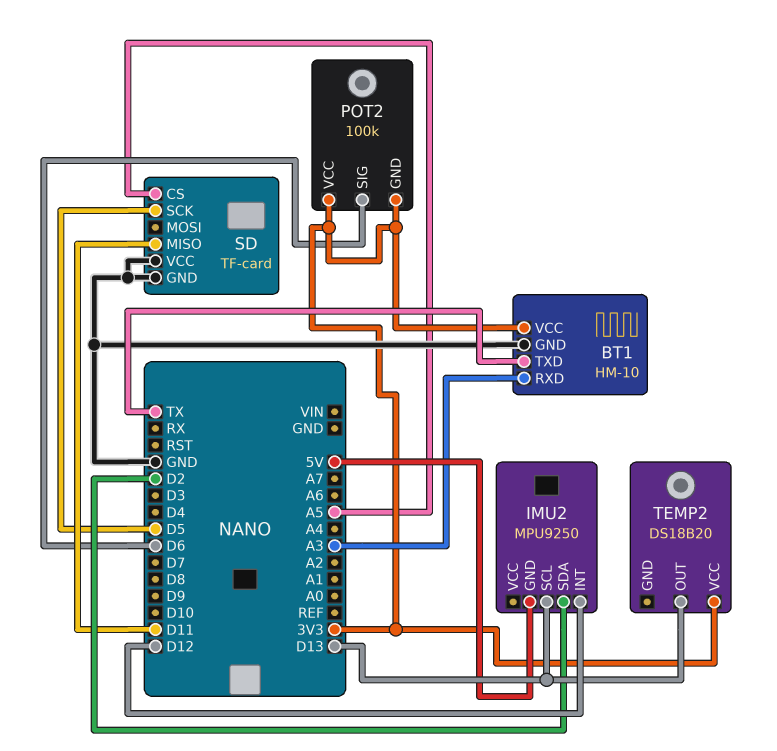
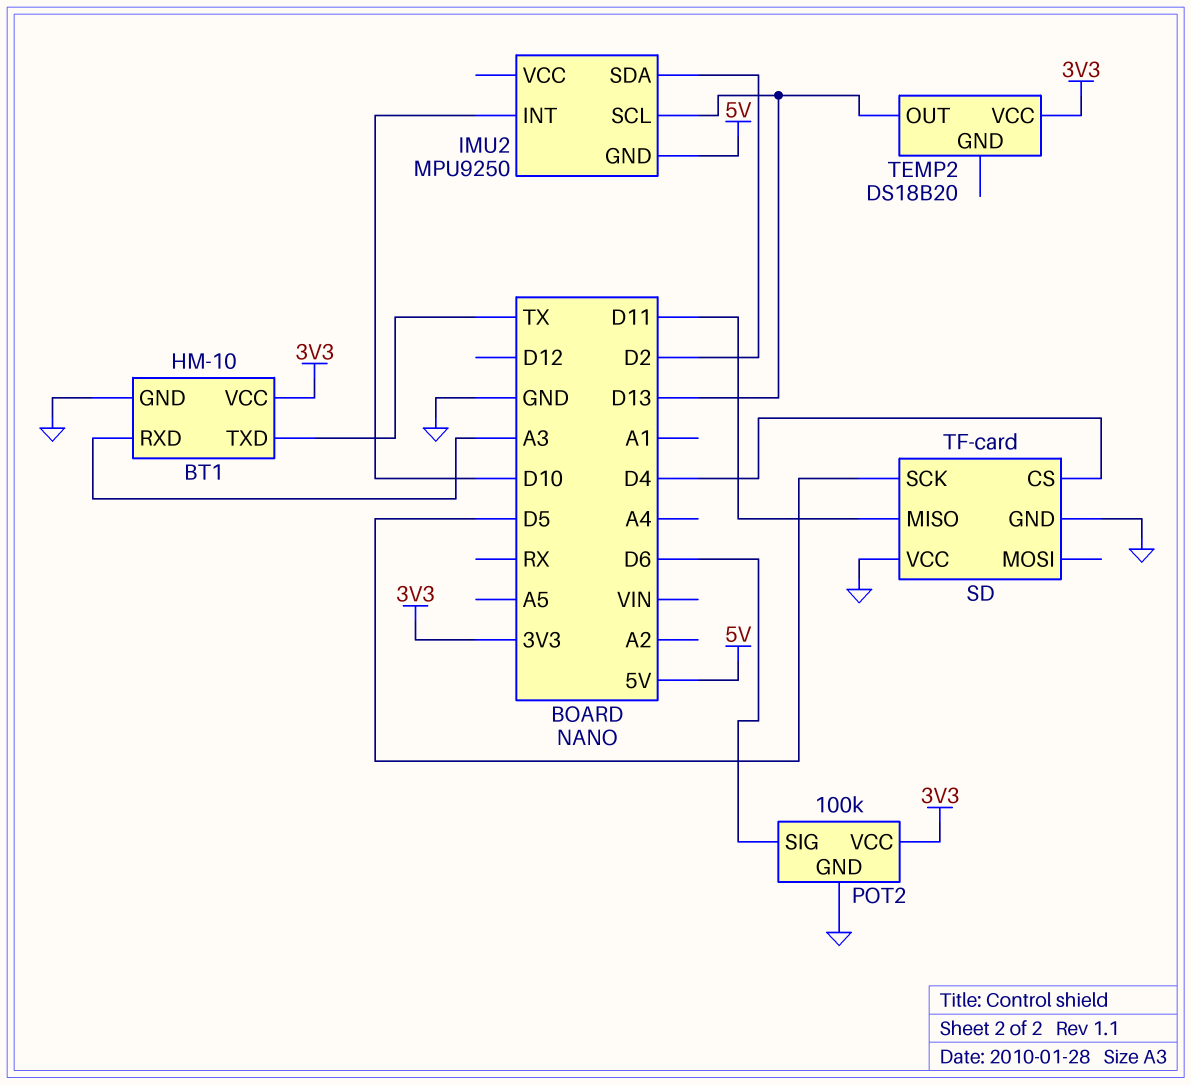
IMU2 pin INT: D12 -> D10
POT2 pin GND: 3V3 -> GND
SD pin CS: A5 -> D4

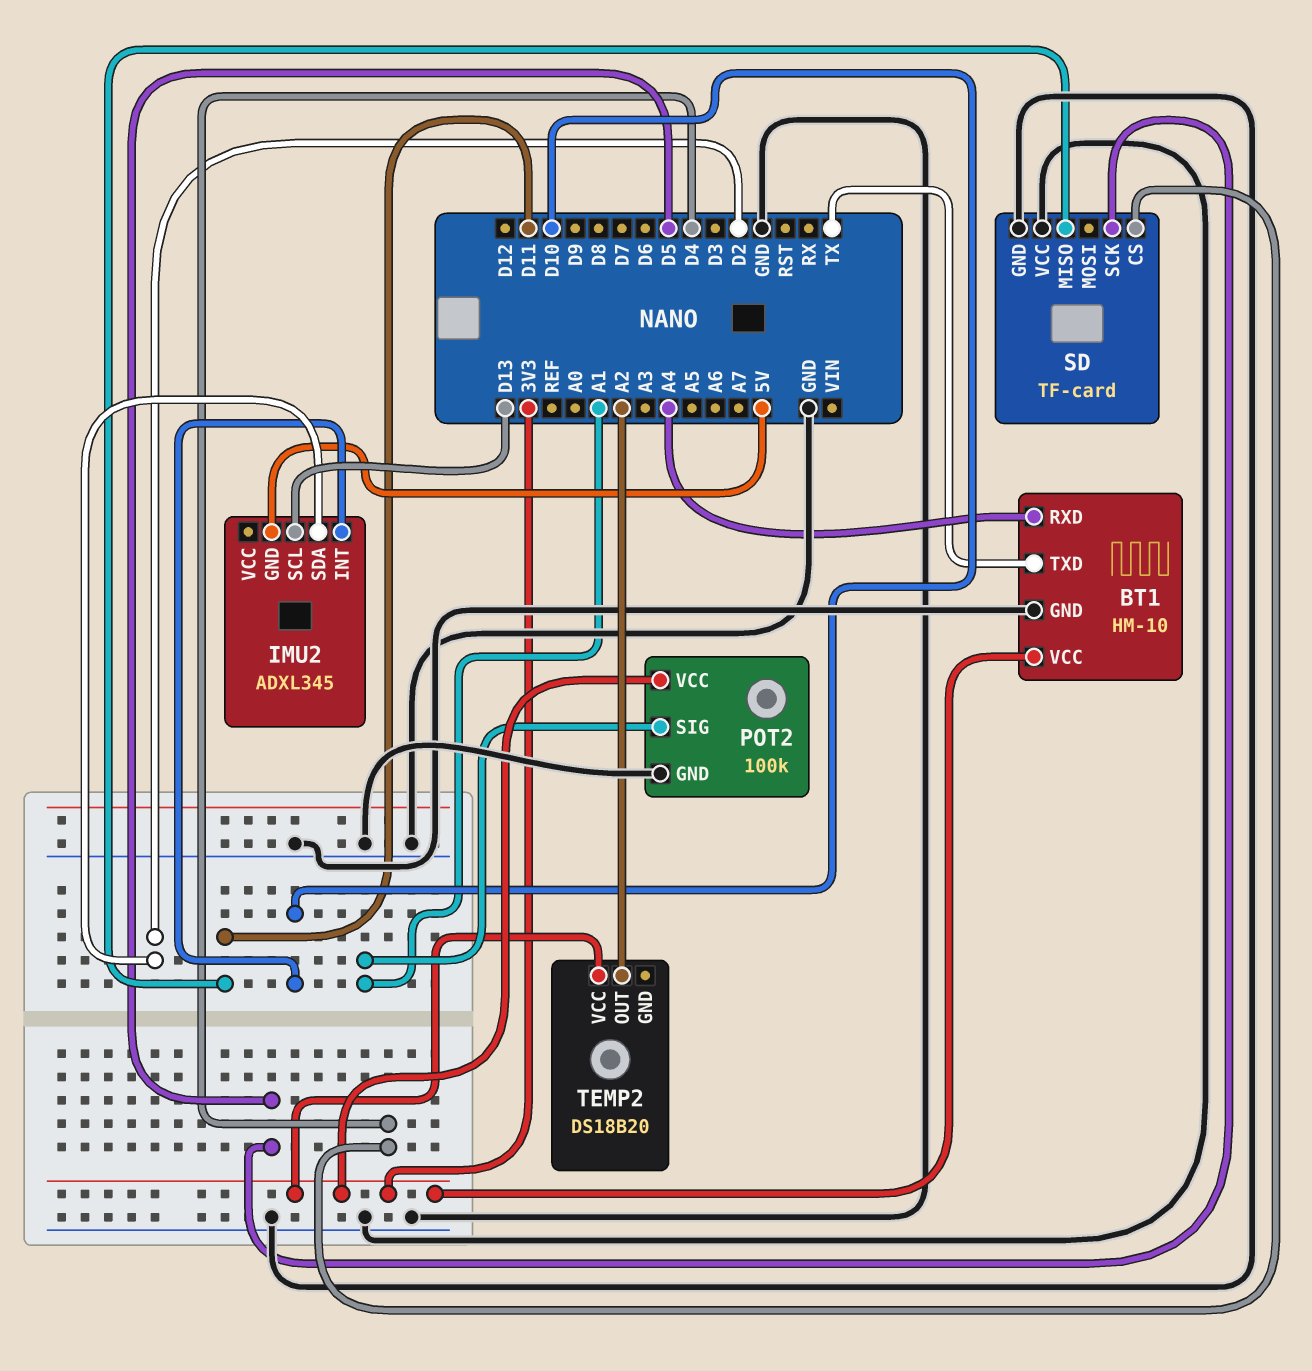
BT1 pin RXD: A3 -> A4
IMU2: MPU9250 -> ADXL345
POT2 pin SIG: D6 -> A1
TEMP2 pin OUT: D13 -> A2

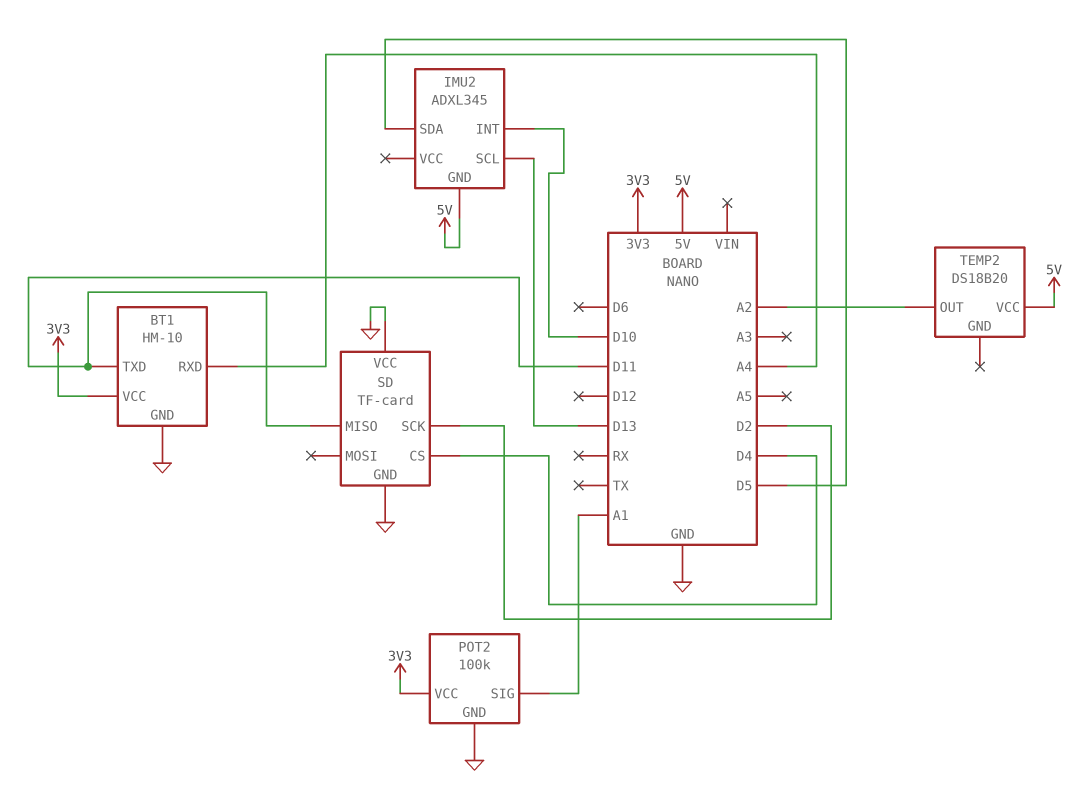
BT1 pin TXD: TX -> D11
IMU2 pin SDA: D2 -> D5
SD pin SCK: D5 -> D2
TEMP2 pin VCC: 3V3 -> 5V

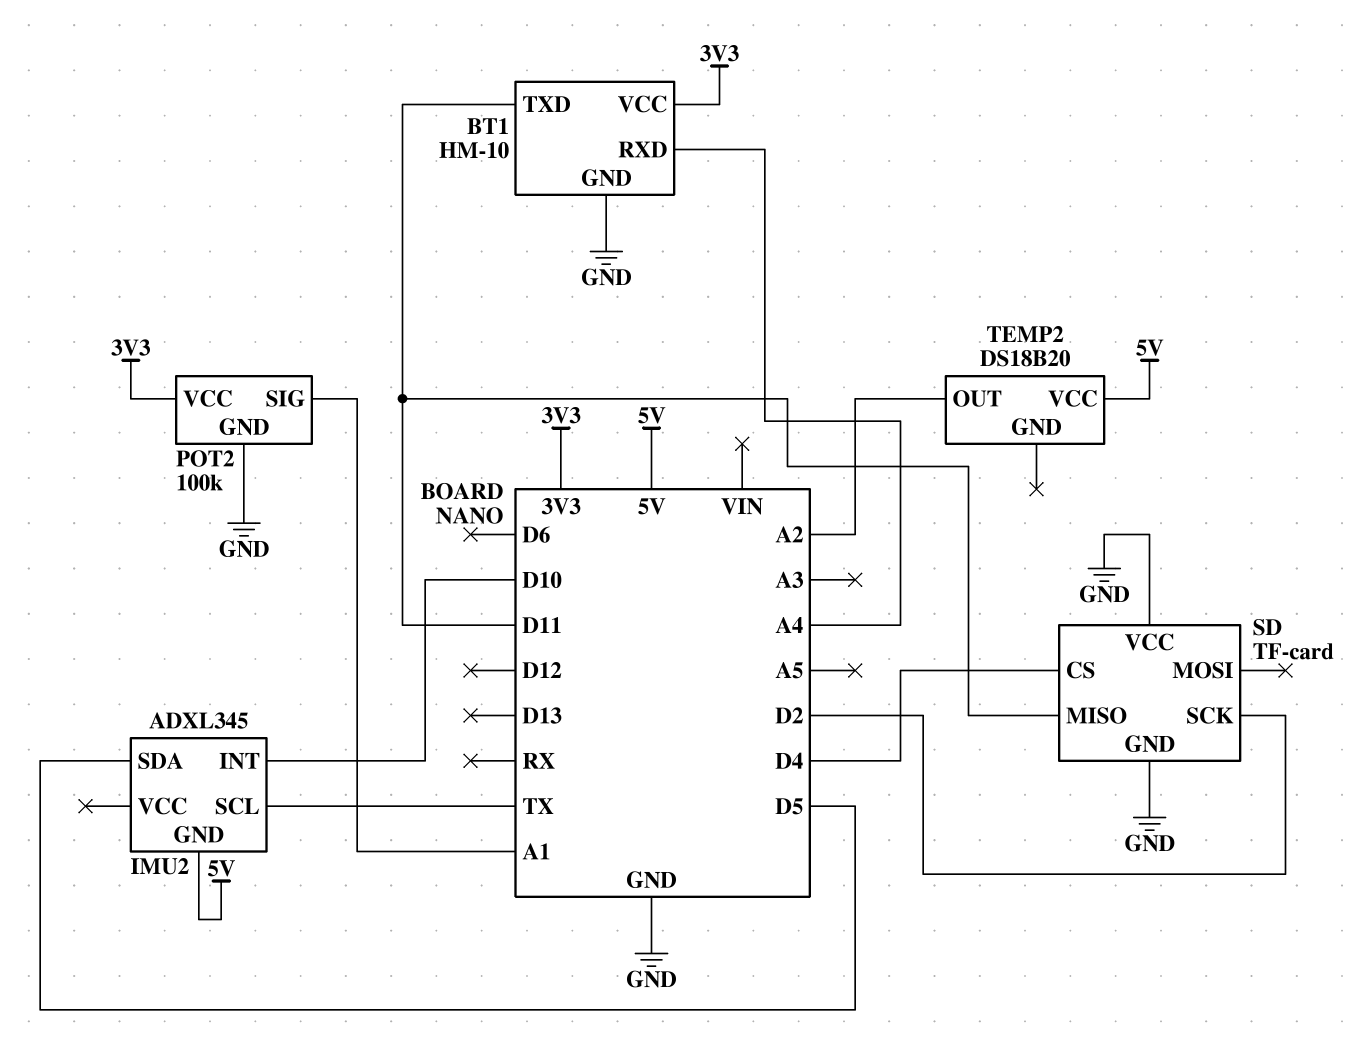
IMU2 pin SCL: D13 -> TX

